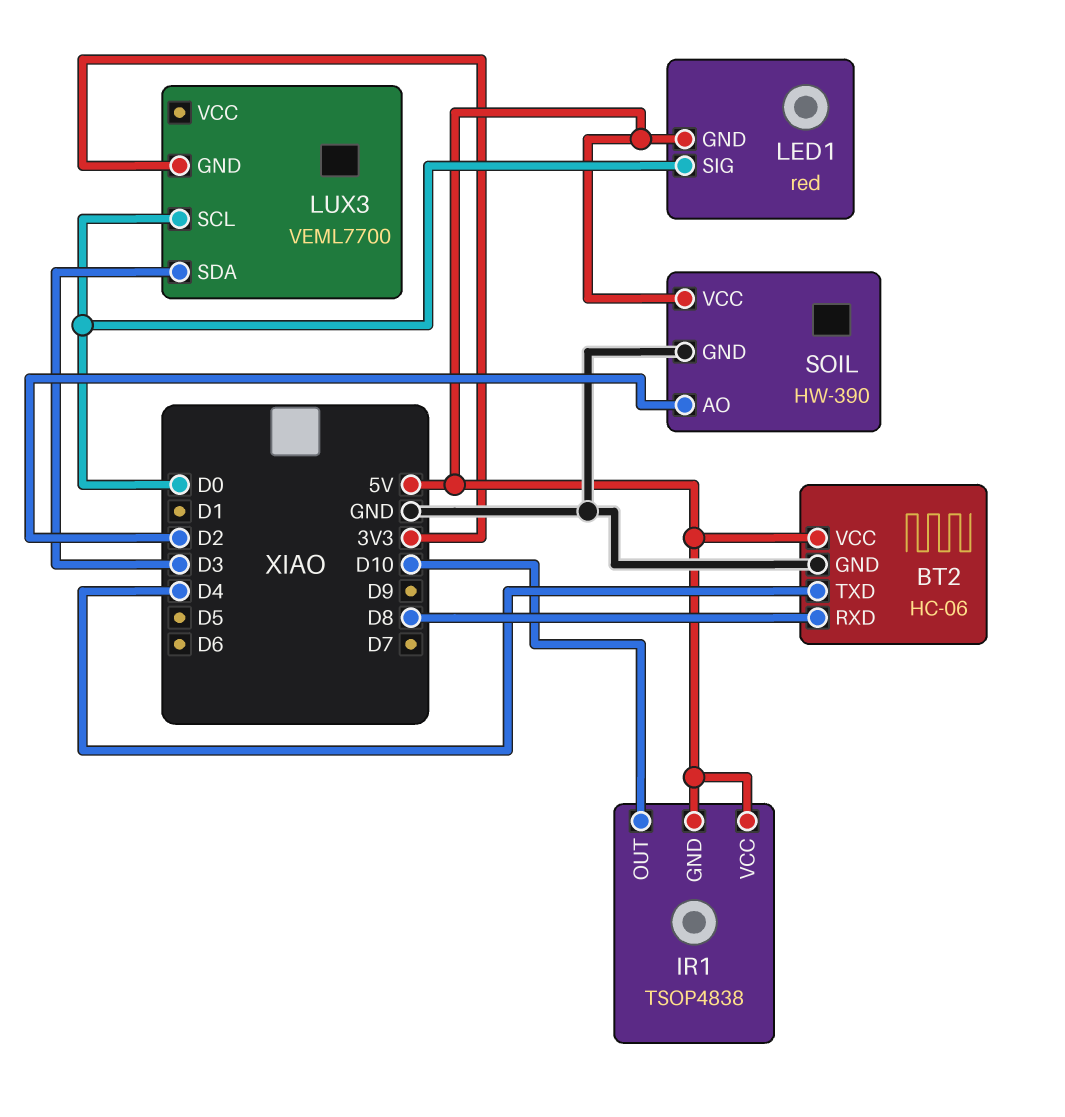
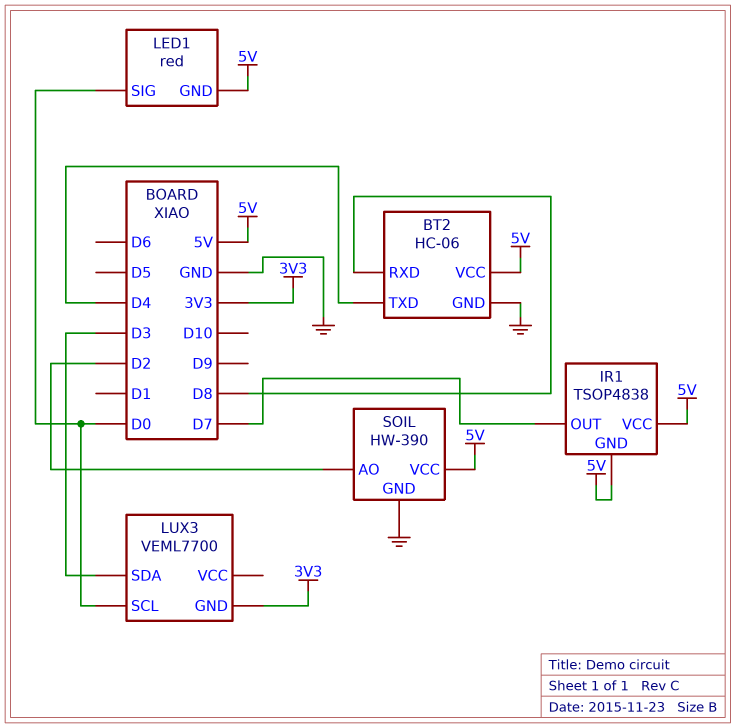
IR1 pin OUT: D10 -> D7

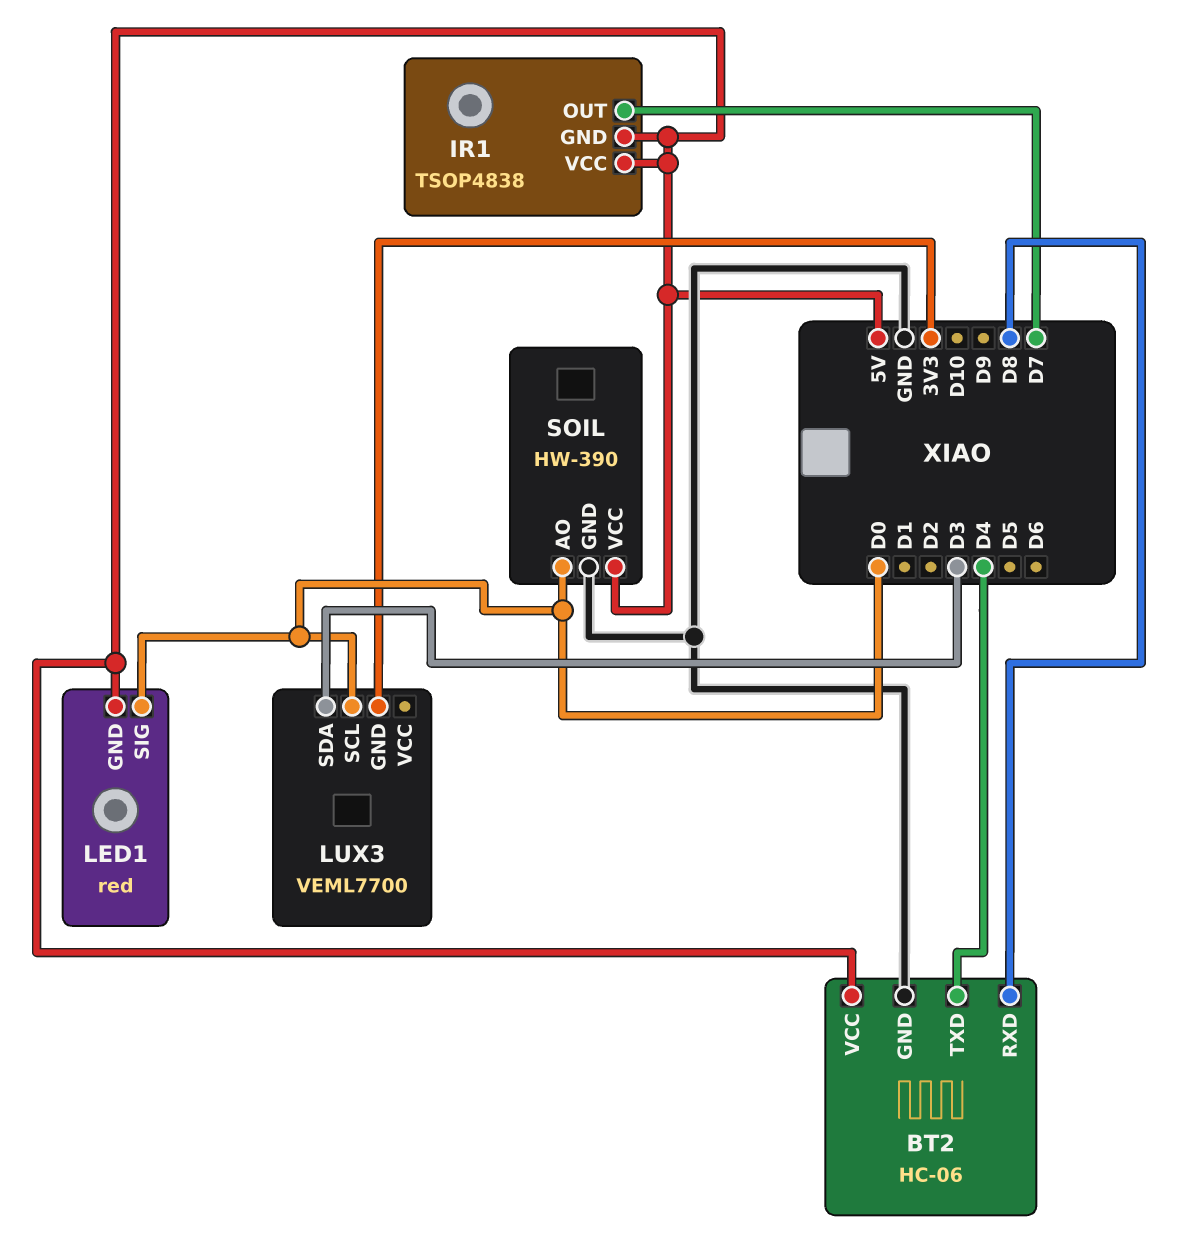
SOIL pin AO: D2 -> D0

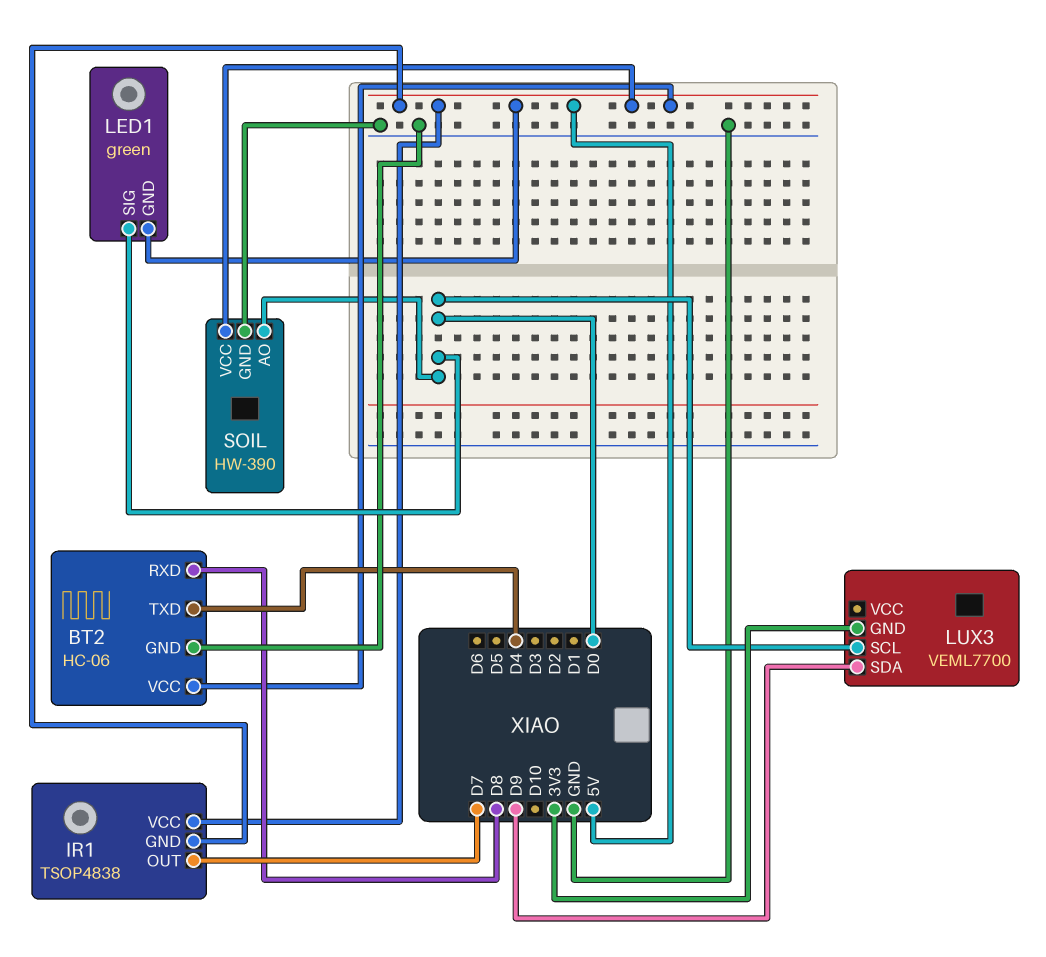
LED1: red -> green
LUX3 pin SDA: D3 -> D9

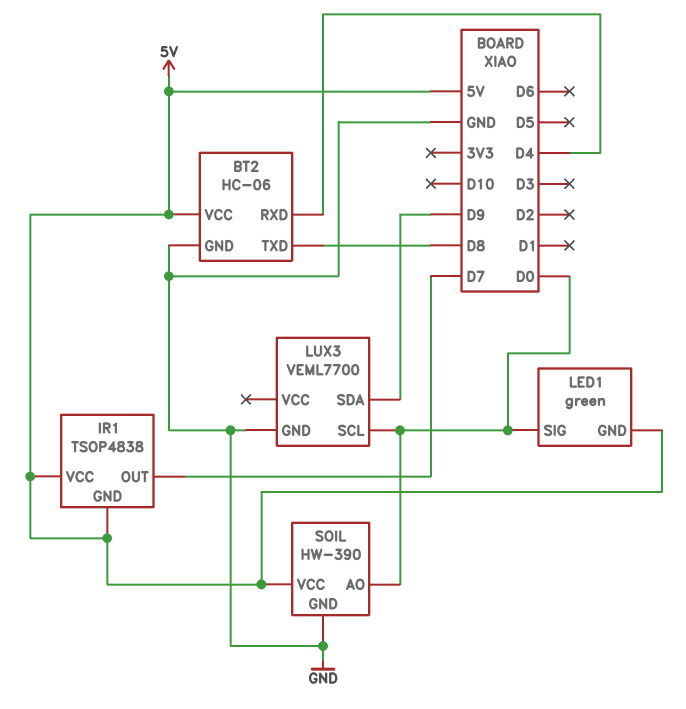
BT2 pin RXD: D8 -> D4
BT2 pin TXD: D4 -> D8
LUX3 pin GND: 3V3 -> GND

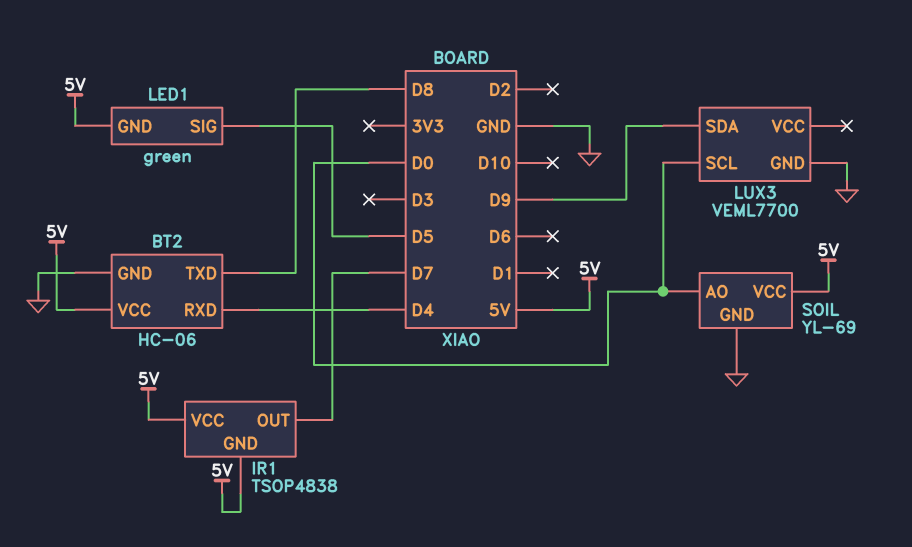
LED1 pin SIG: D0 -> D5
SOIL: HW-390 -> YL-69

